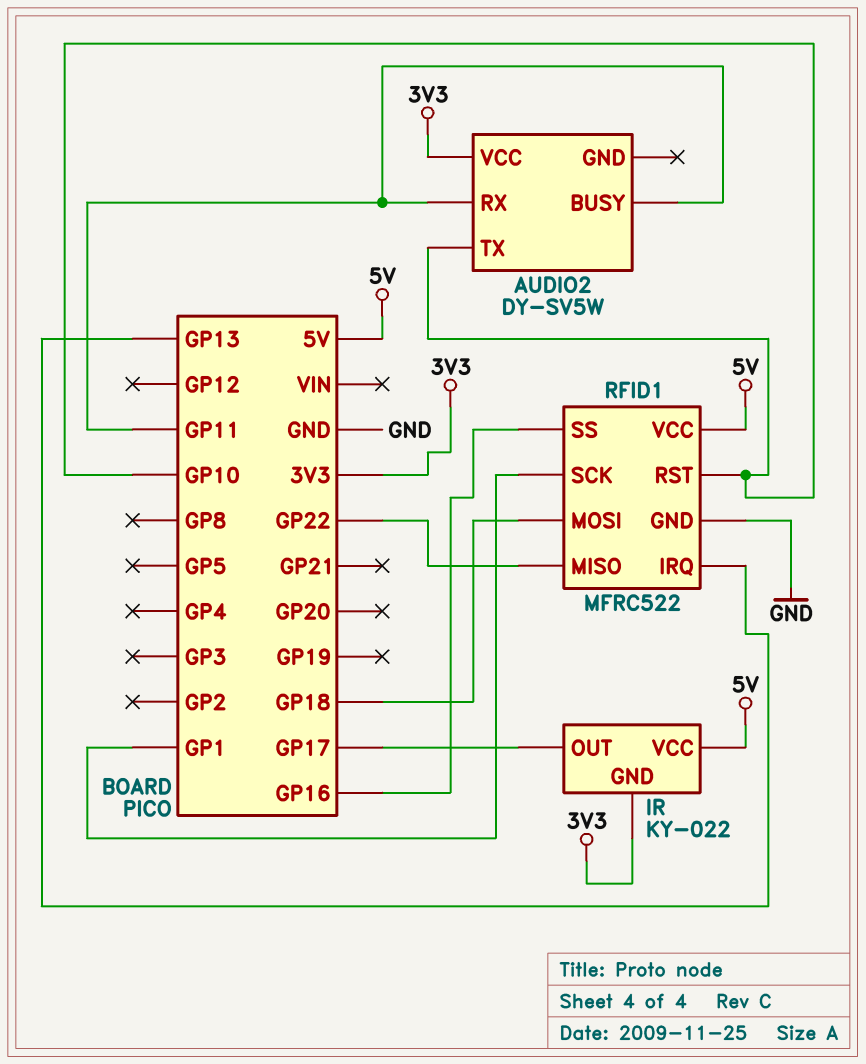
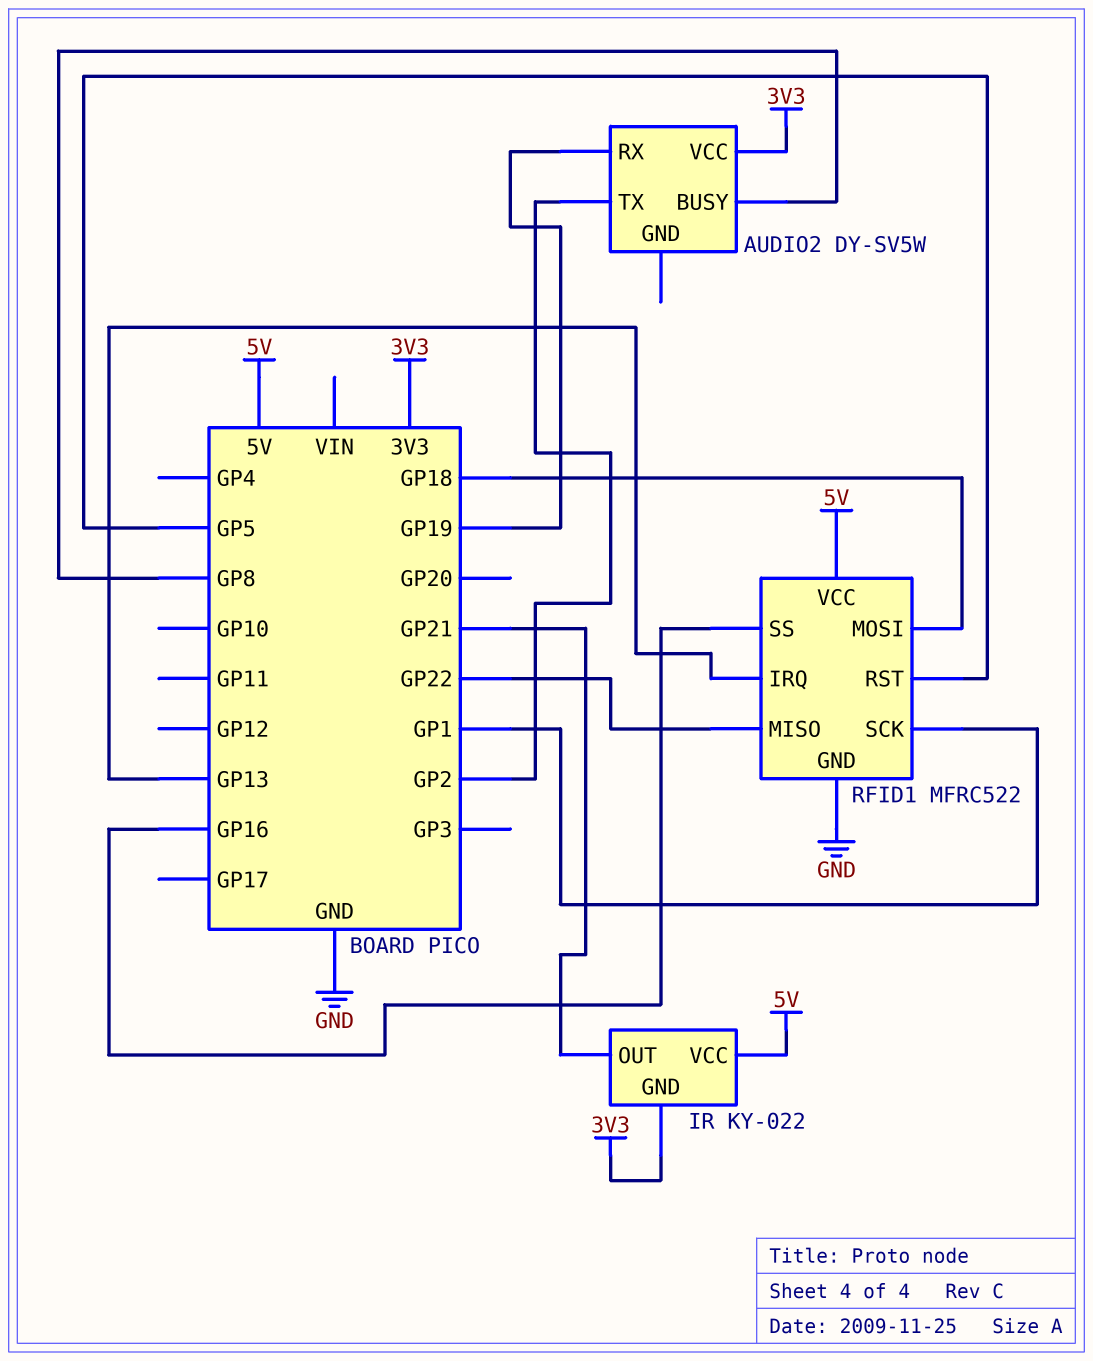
AUDIO2 pin BUSY: GP11 -> GP8
AUDIO2 pin RX: GP11 -> GP19
AUDIO2 pin TX: GP10 -> GP2
IR pin OUT: GP17 -> GP21
RFID1 pin RST: GP10 -> GP5

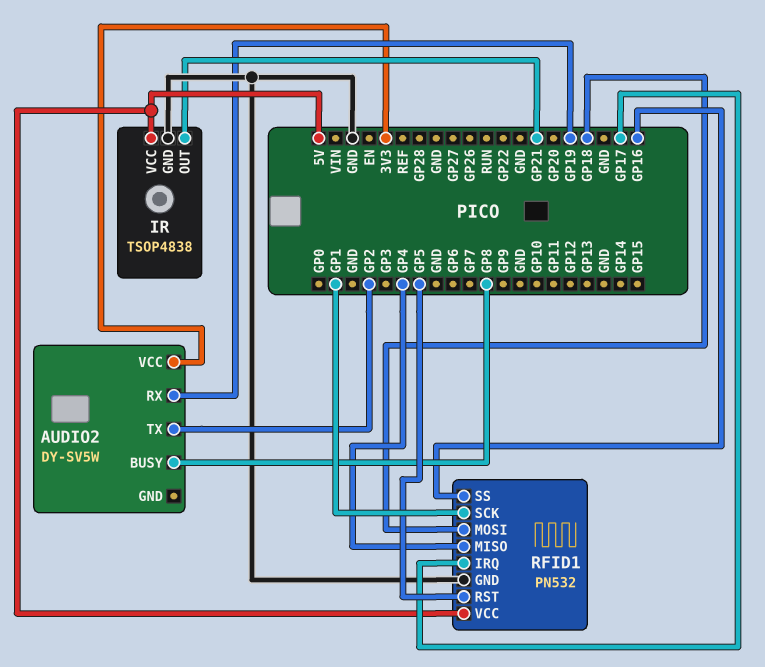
IR: KY-022 -> TSOP4838
IR pin GND: 3V3 -> GND
RFID1: MFRC522 -> PN532
RFID1 pin IRQ: GP13 -> GP17
RFID1 pin MISO: GP22 -> GP4

